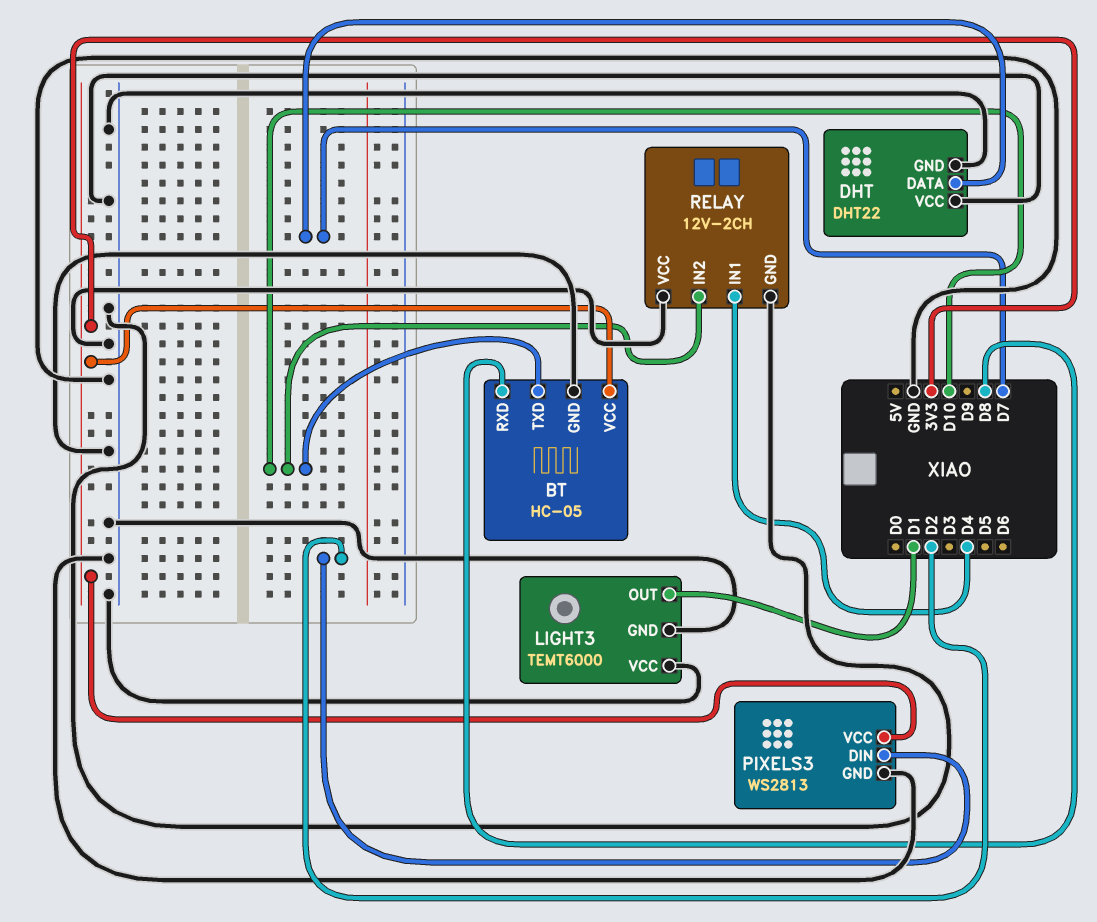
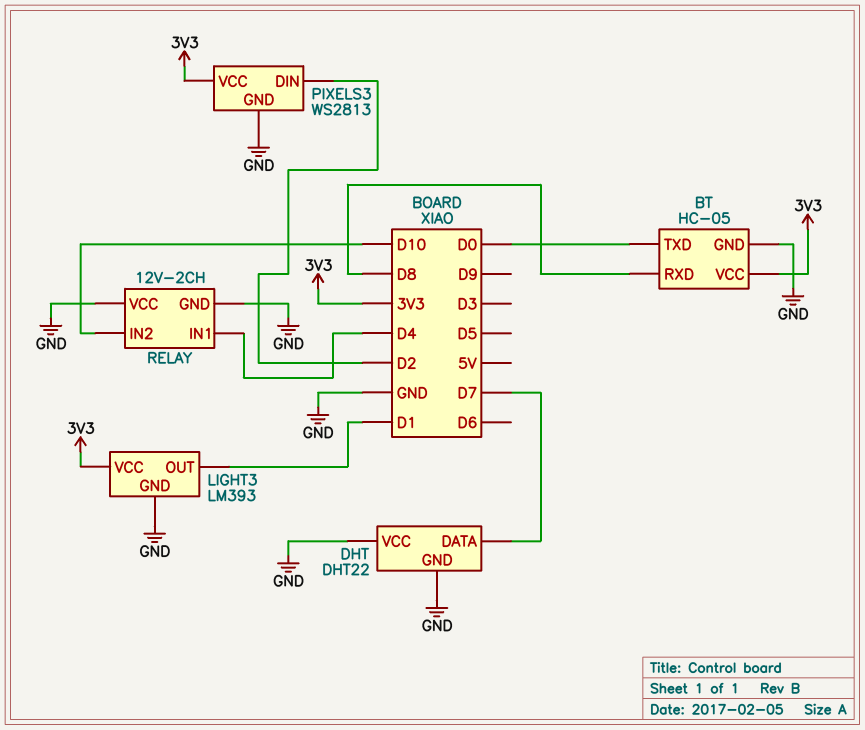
BT pin TXD: D10 -> D0
LIGHT3: TEMT6000 -> LM393
LIGHT3 pin VCC: GND -> 3V3

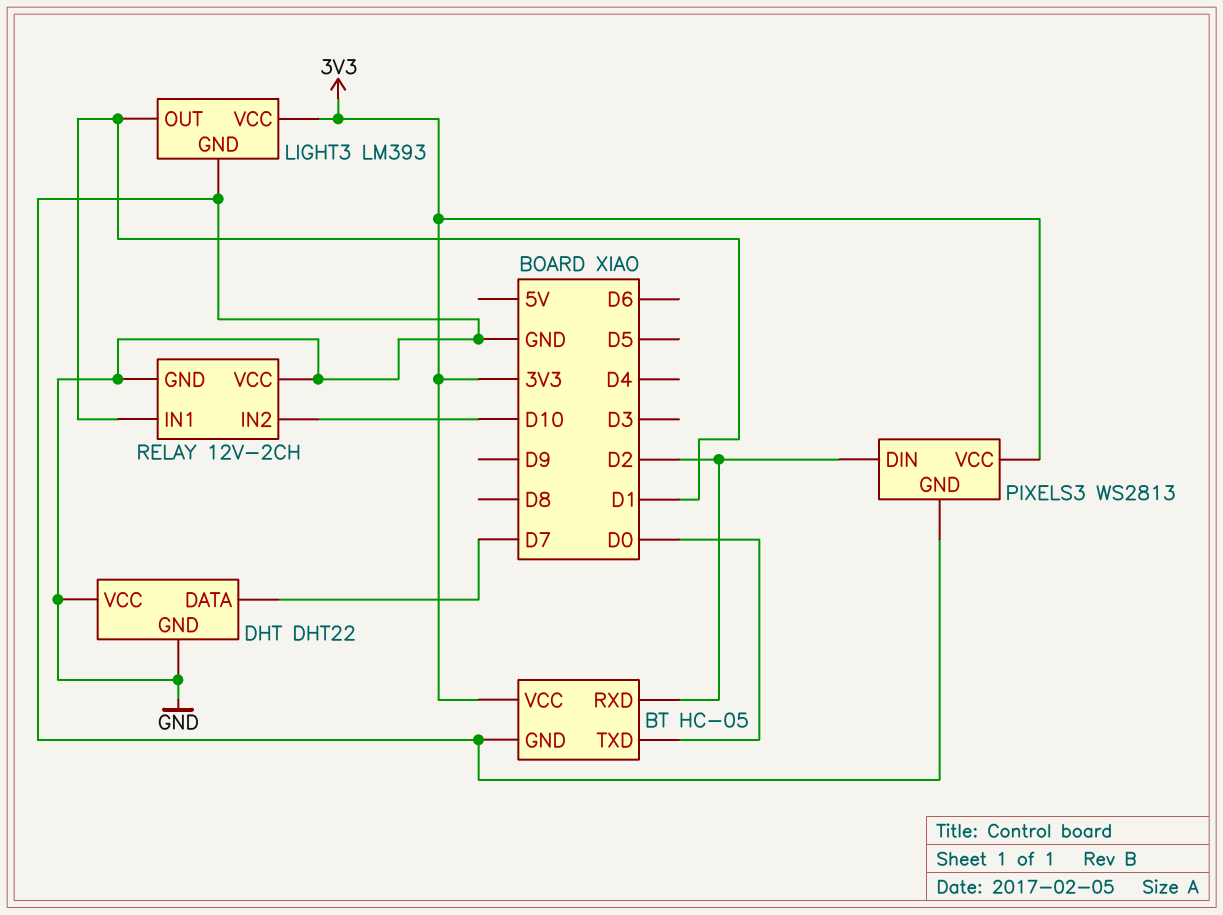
BT pin RXD: D8 -> D2
RELAY pin IN1: D4 -> D1

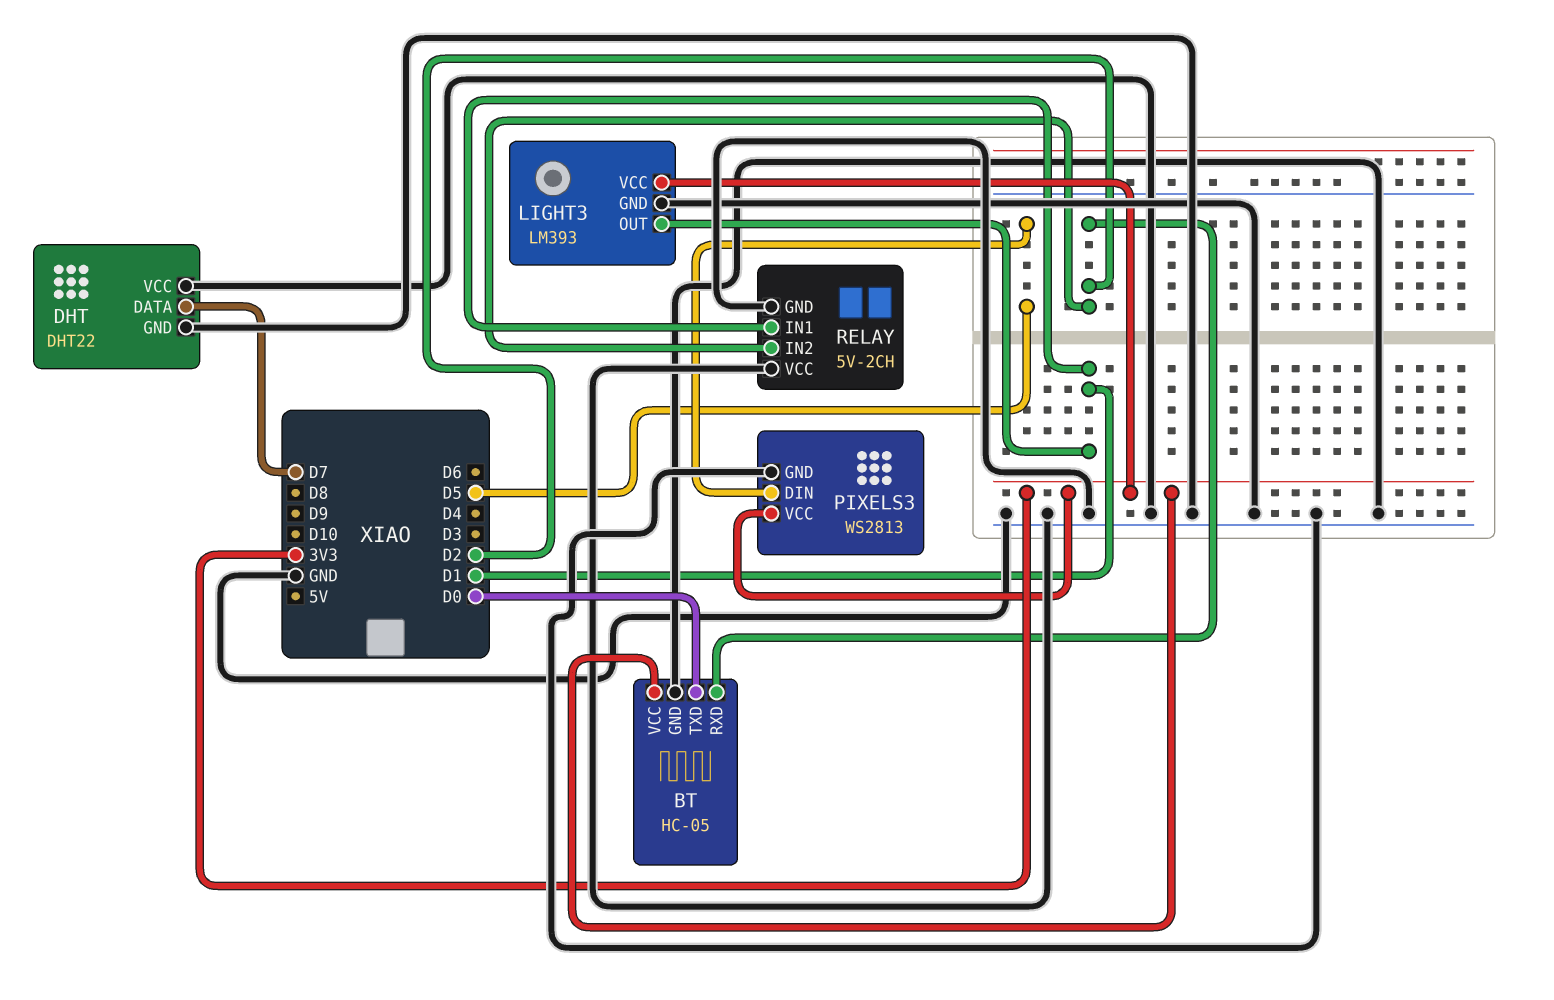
PIXELS3 pin DIN: D2 -> D5
RELAY: 12V-2CH -> 5V-2CH
RELAY pin IN2: D10 -> D2

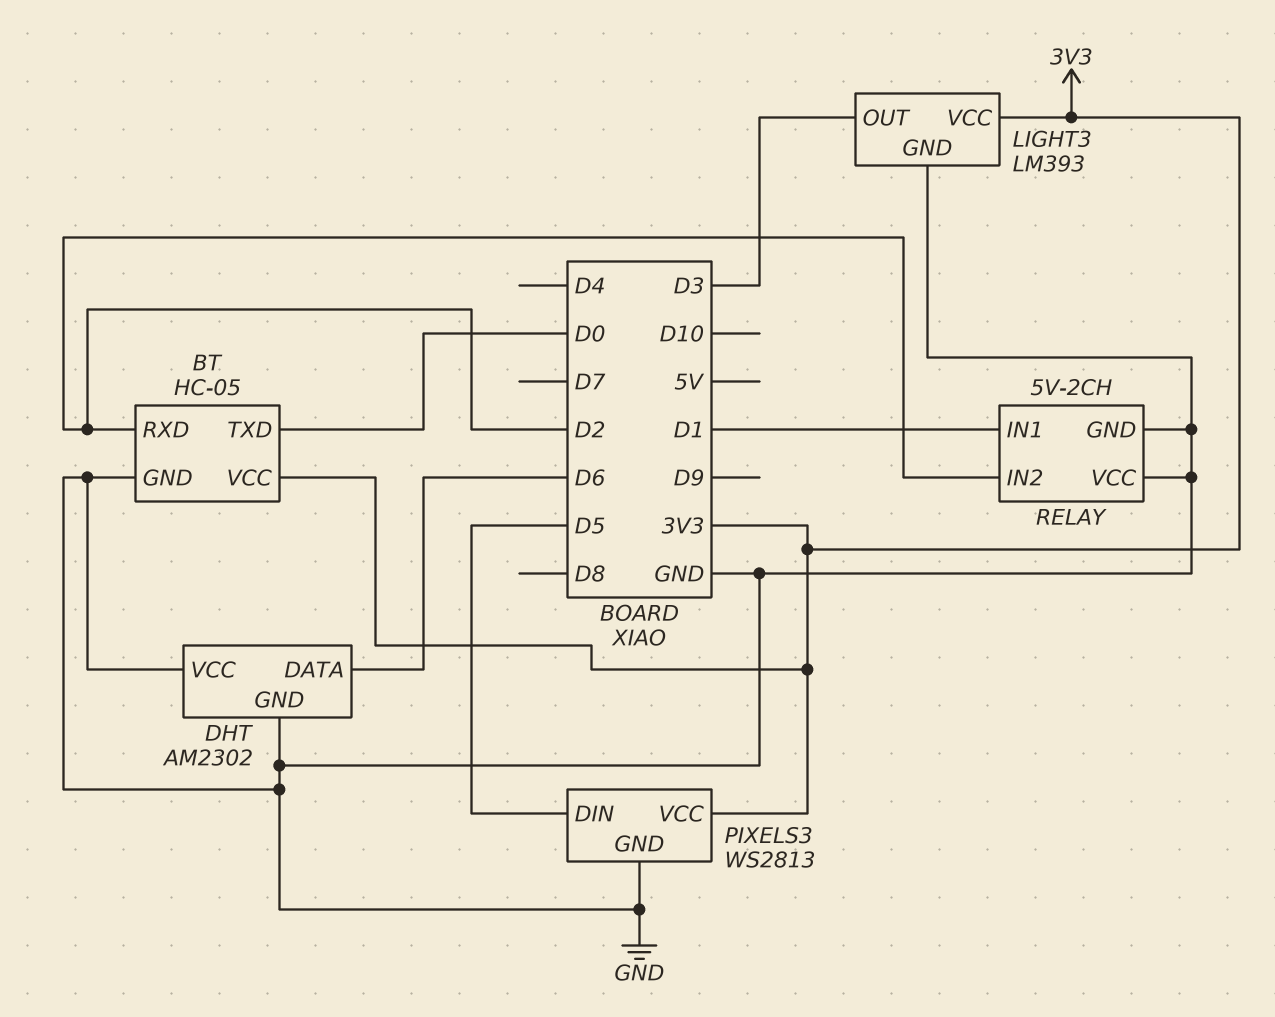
DHT: DHT22 -> AM2302
DHT pin DATA: D7 -> D6
LIGHT3 pin OUT: D1 -> D3

